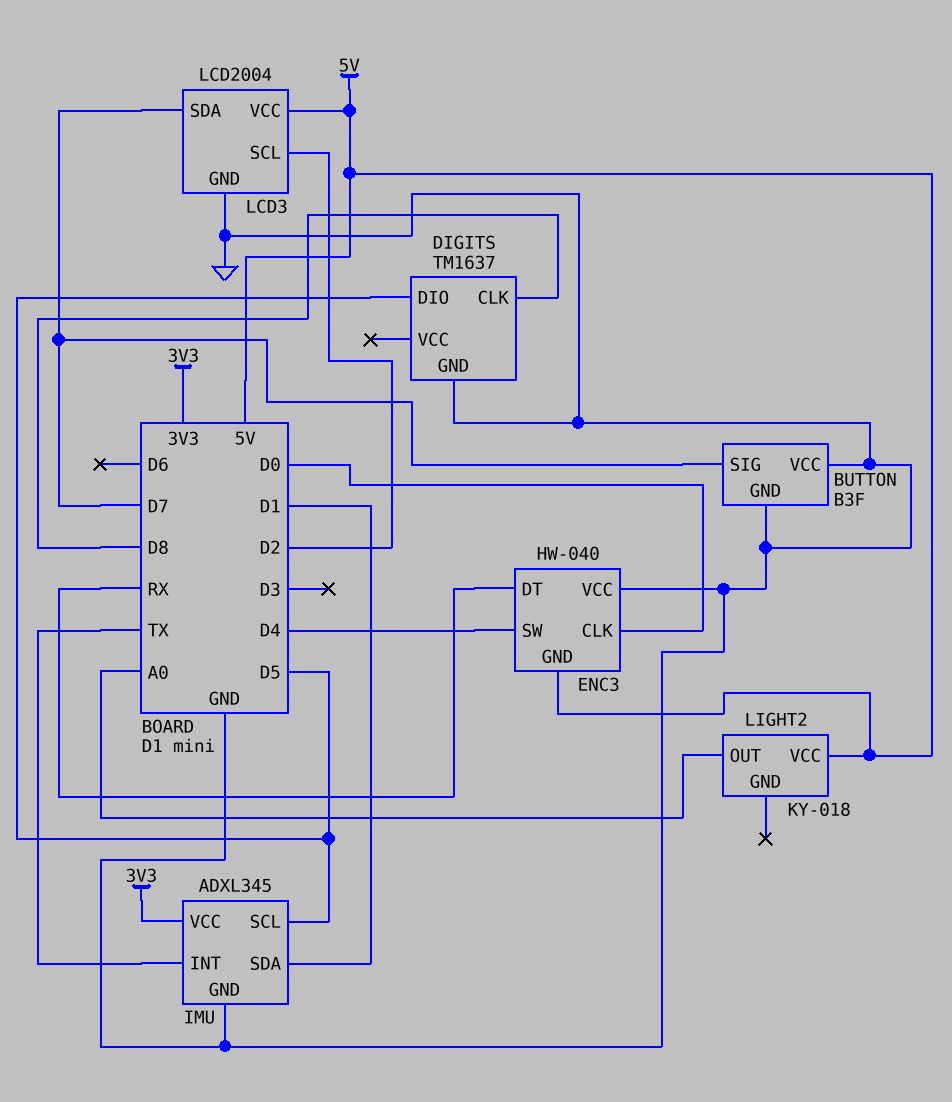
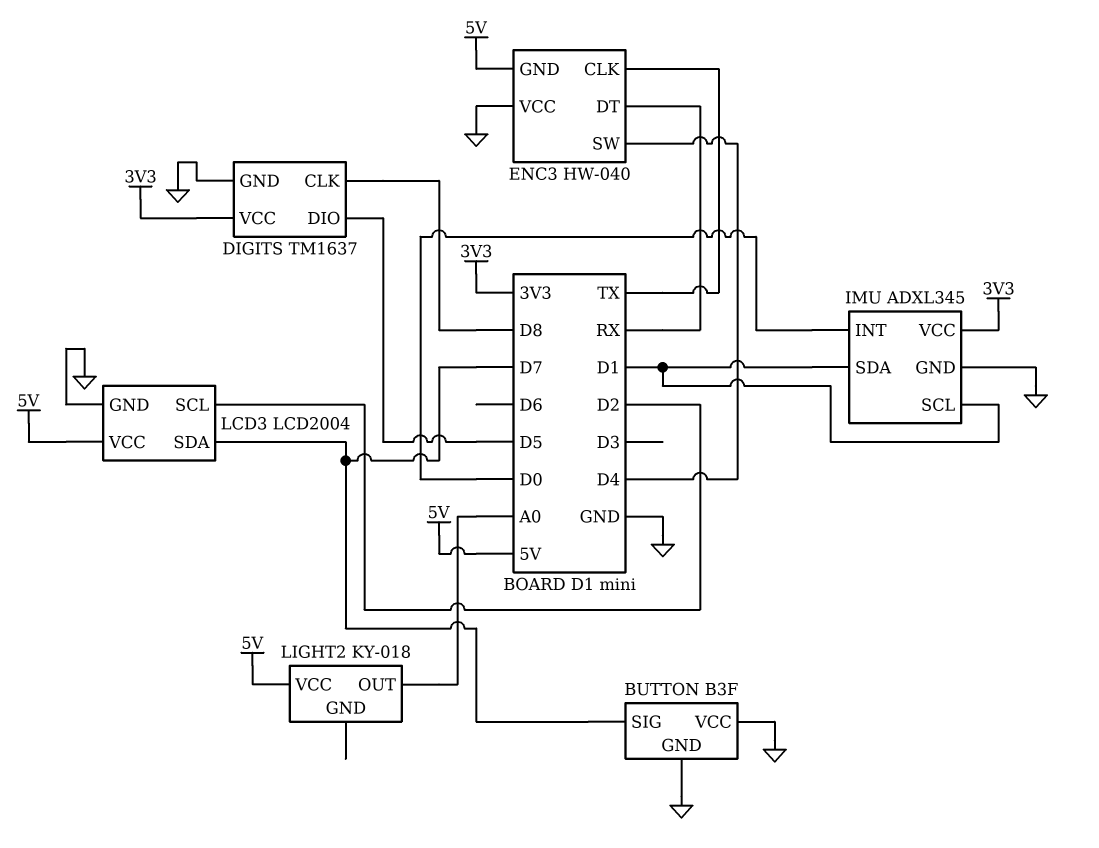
DIGITS pin VCC: none -> 3V3
ENC3 pin CLK: D0 -> TX
IMU pin INT: TX -> D0
IMU pin SCL: D5 -> D1

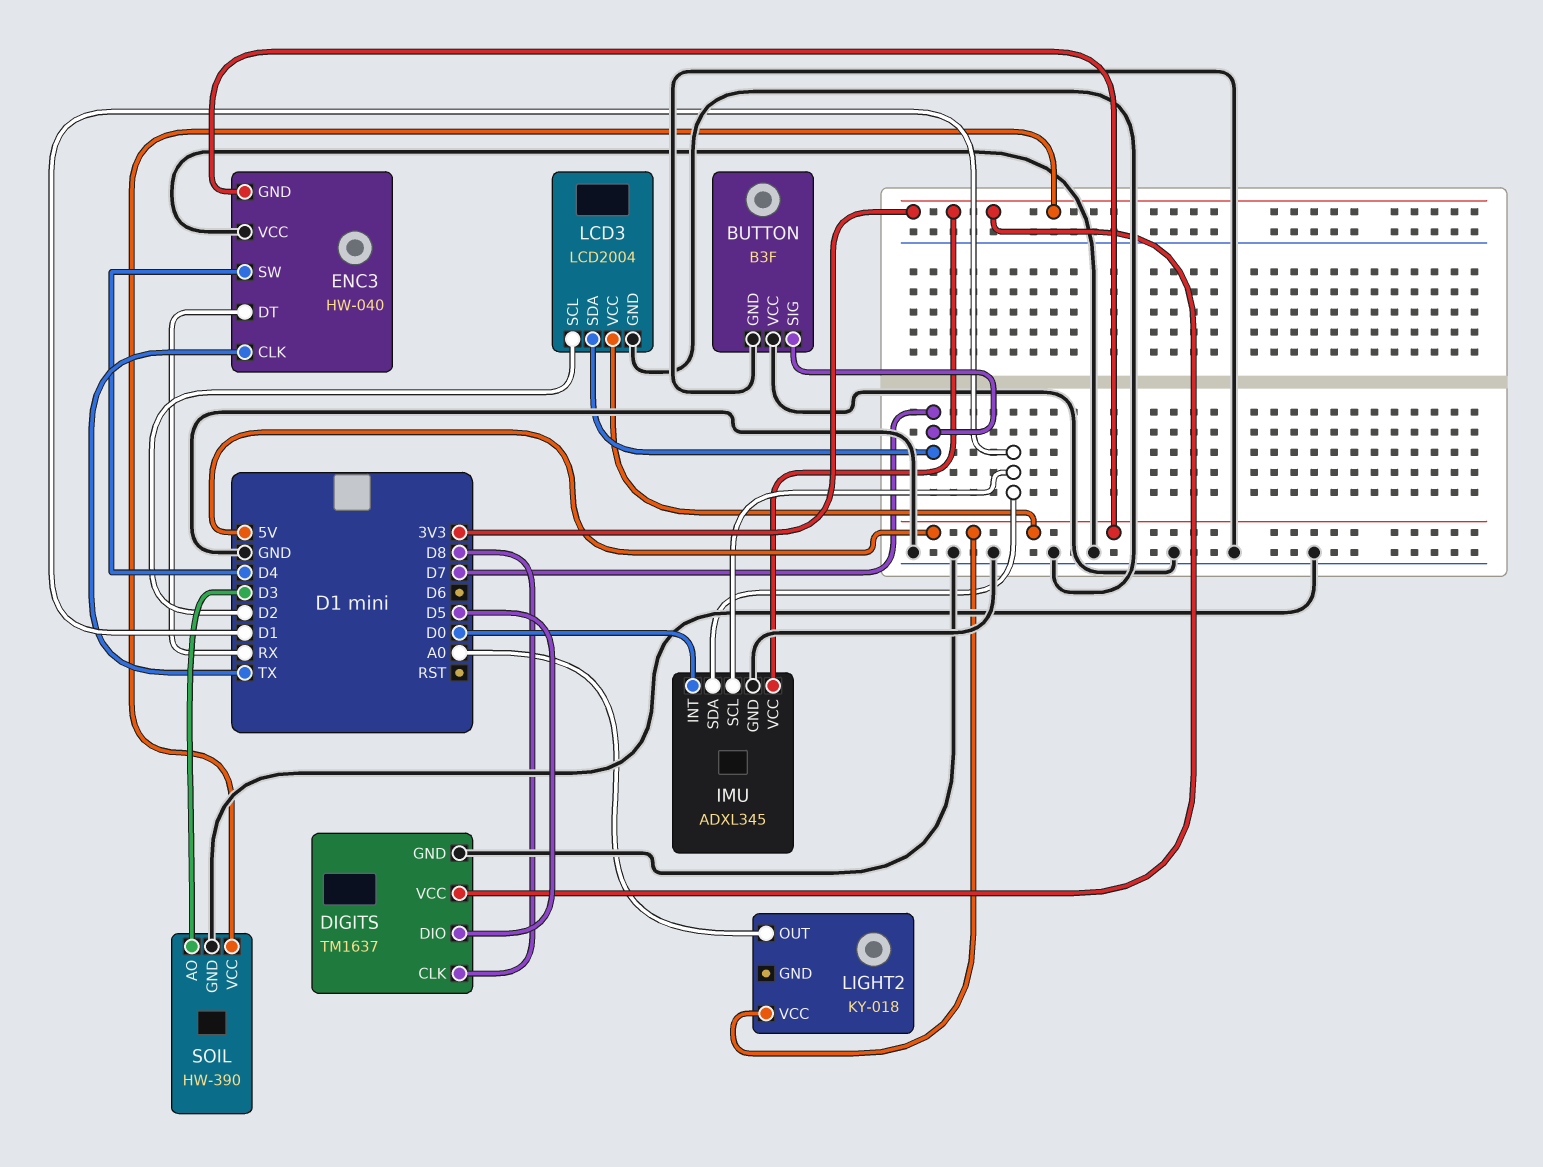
SOIL: none -> HW-390
SOIL pin AO: none -> D3
SOIL pin GND: none -> GND
SOIL pin VCC: none -> 3V3

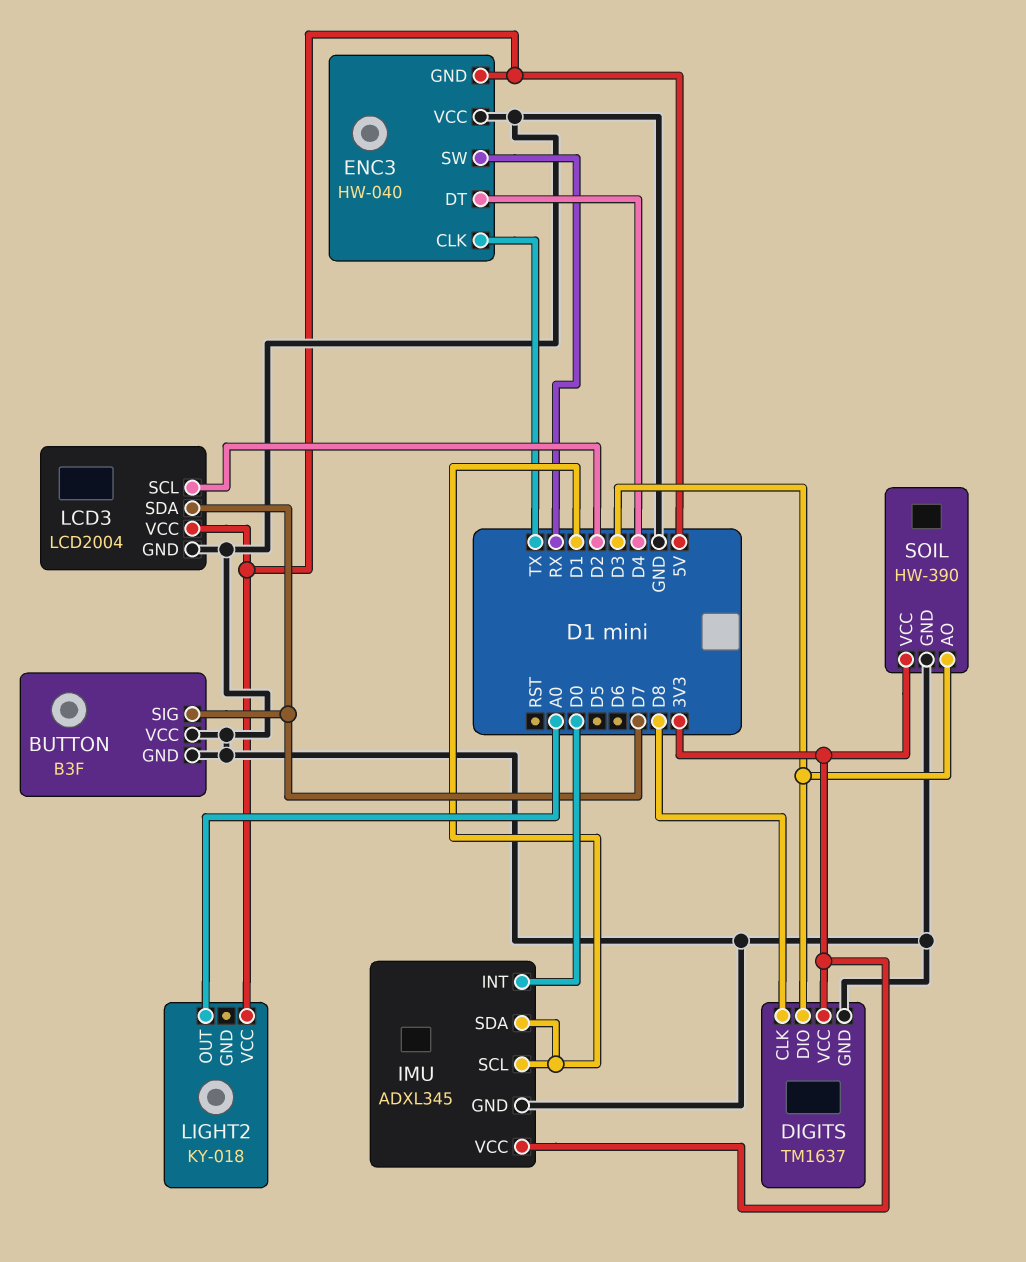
DIGITS pin DIO: D5 -> D3
ENC3 pin DT: RX -> D4
ENC3 pin SW: D4 -> RX

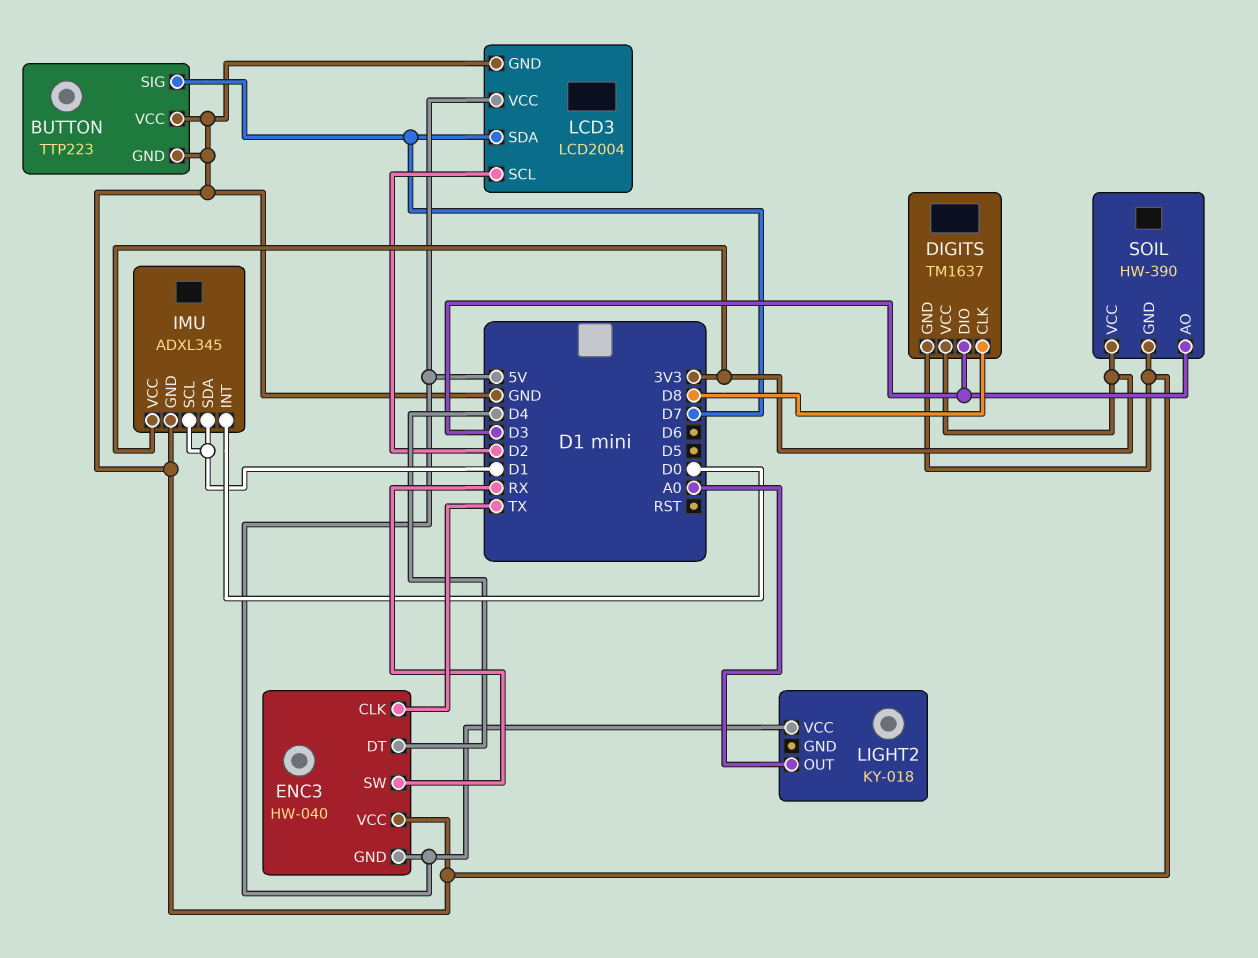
BUTTON: B3F -> TTP223

